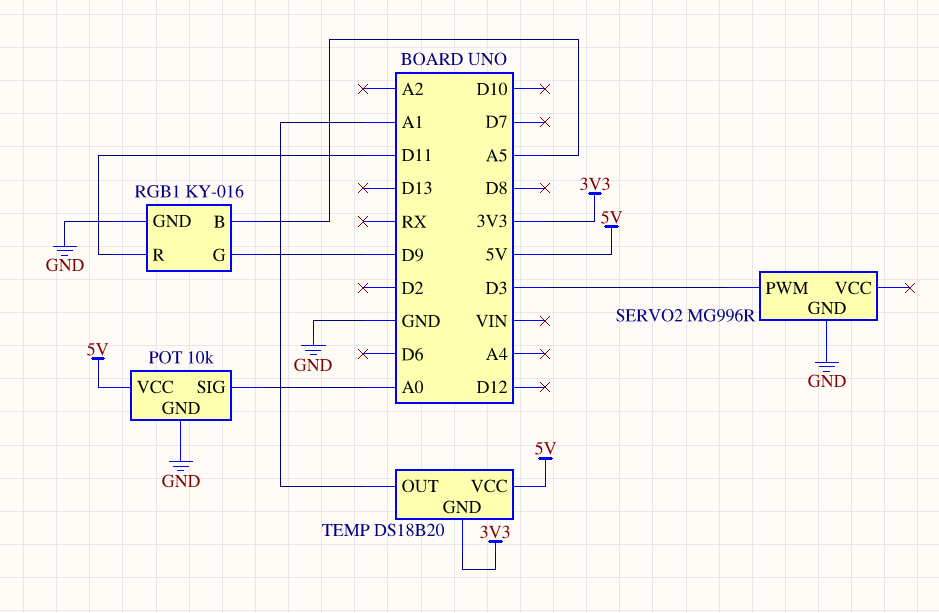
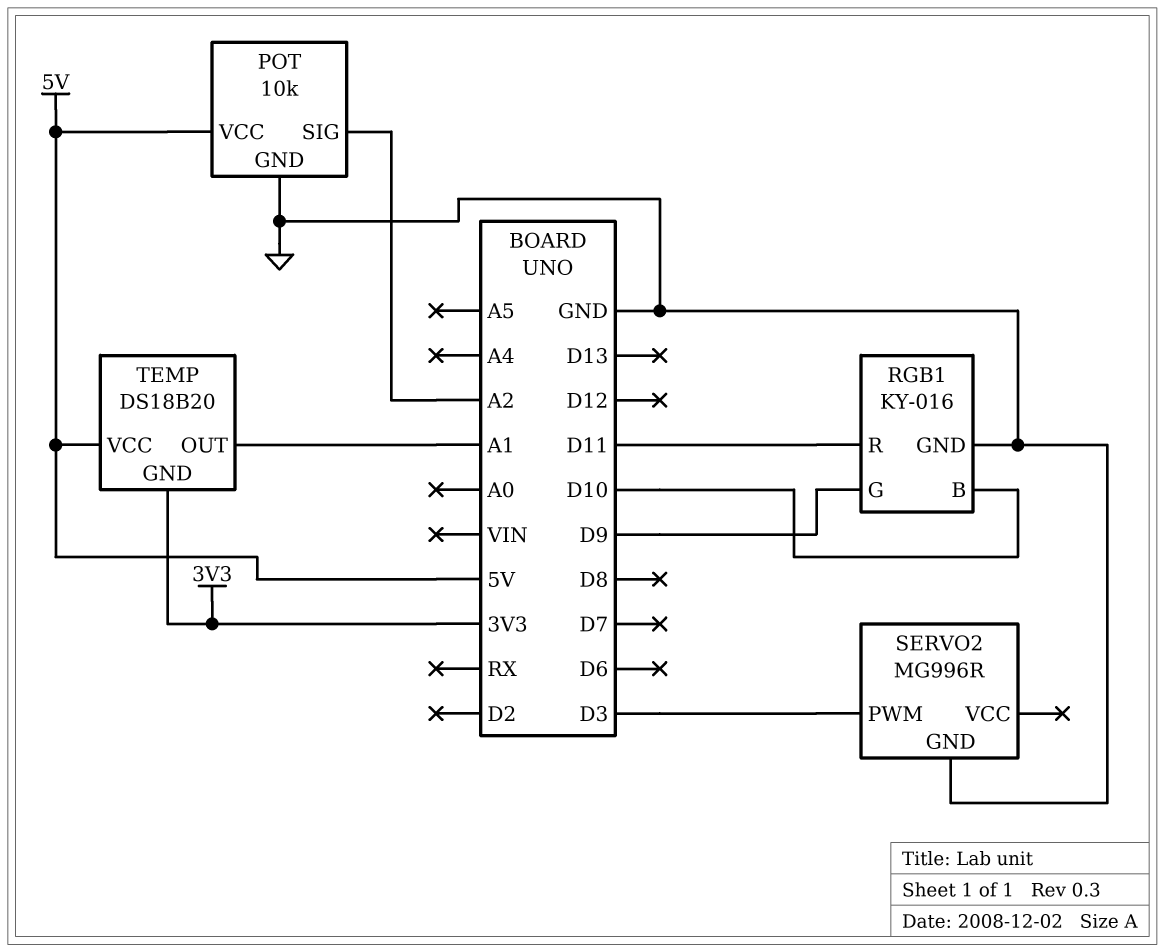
POT pin SIG: A0 -> A2
RGB1 pin B: A5 -> D10

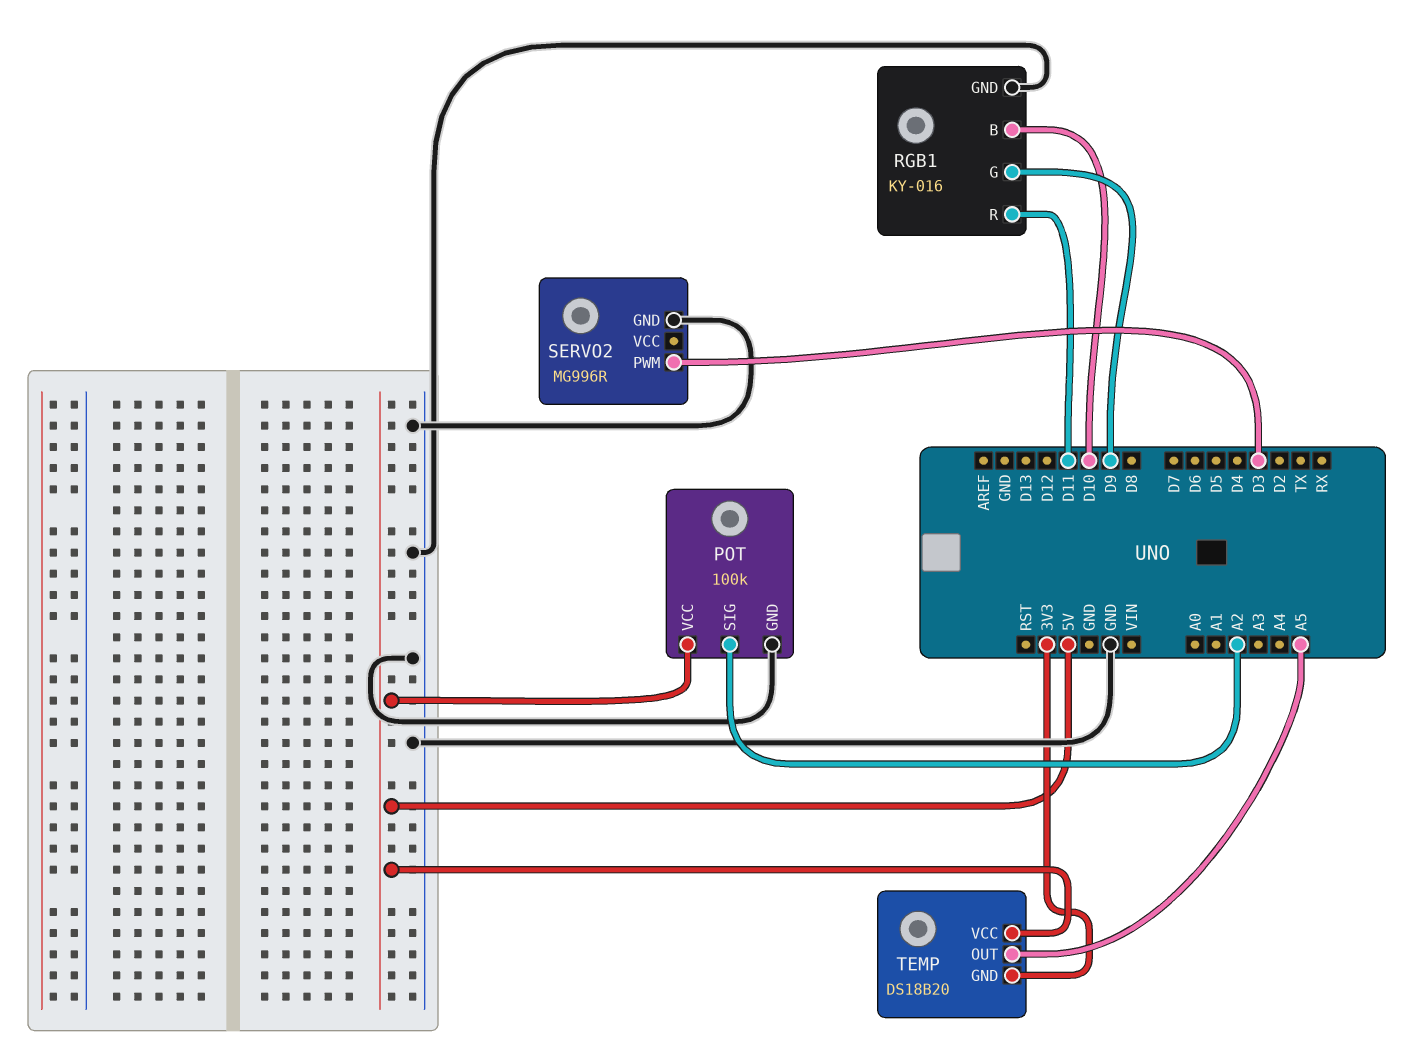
POT: 10k -> 100k
TEMP pin OUT: A1 -> A5

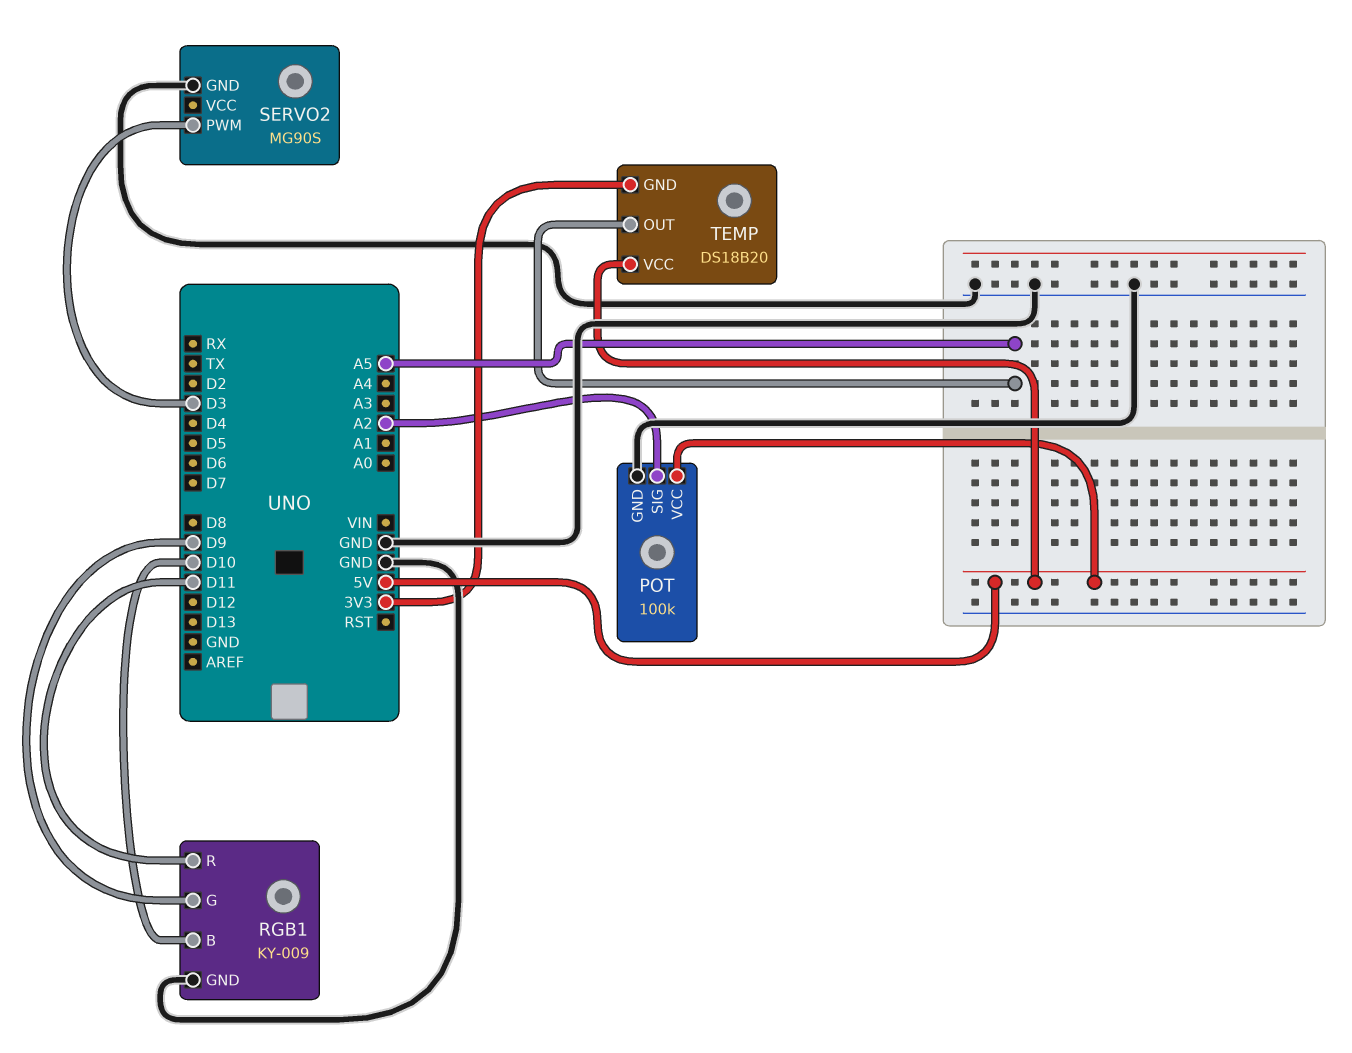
RGB1: KY-016 -> KY-009
SERVO2: MG996R -> MG90S

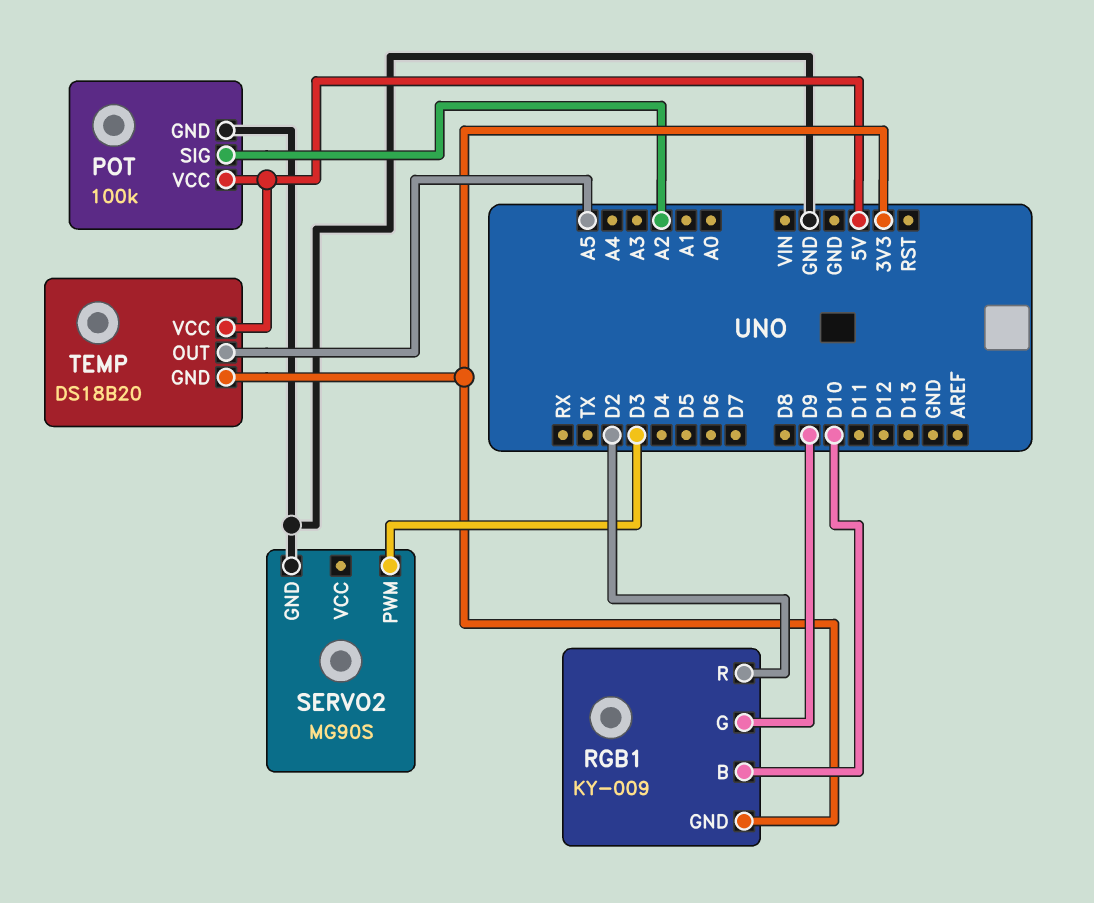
RGB1 pin GND: GND -> 3V3
RGB1 pin R: D11 -> D2

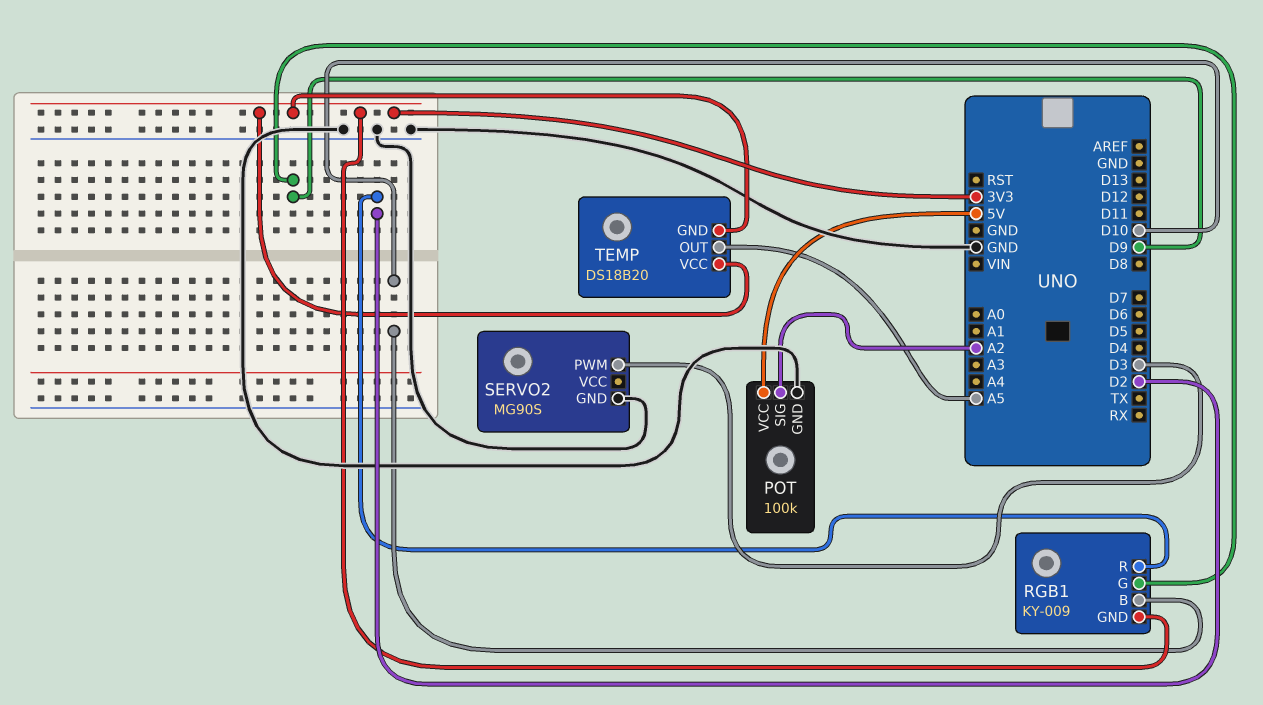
TEMP pin VCC: 5V -> 3V3

